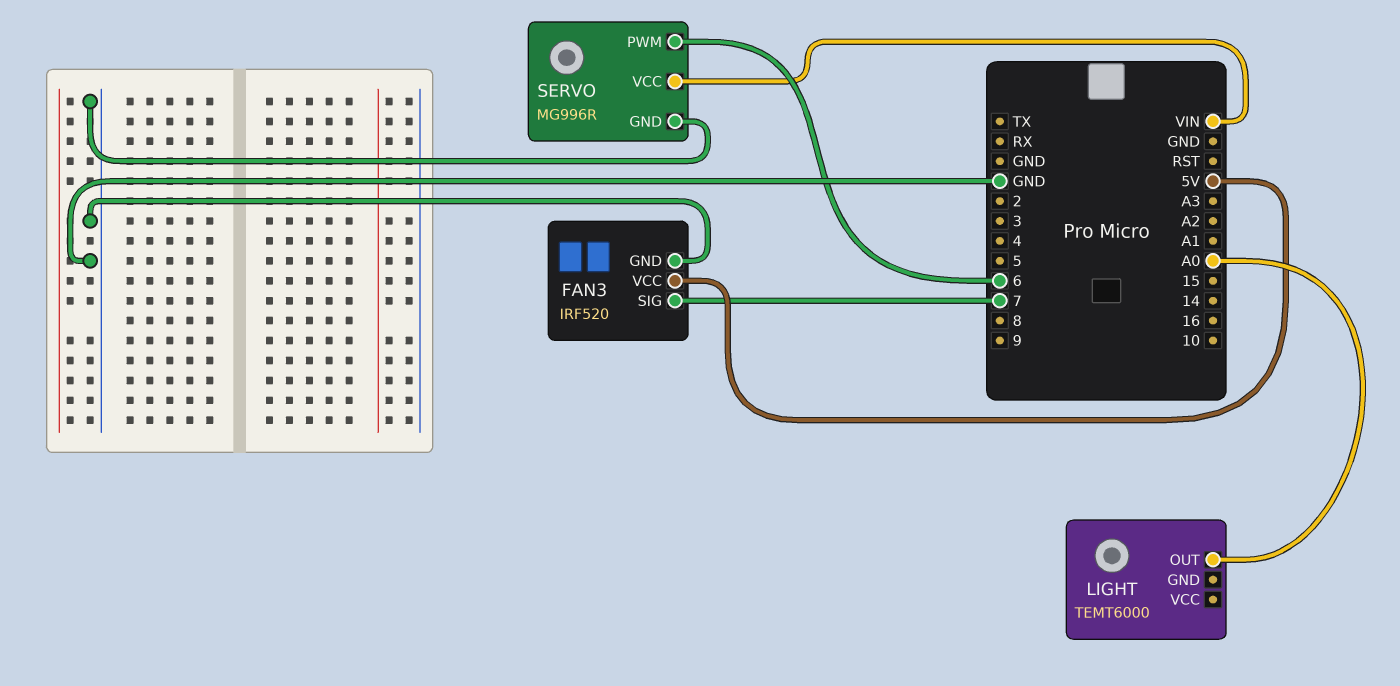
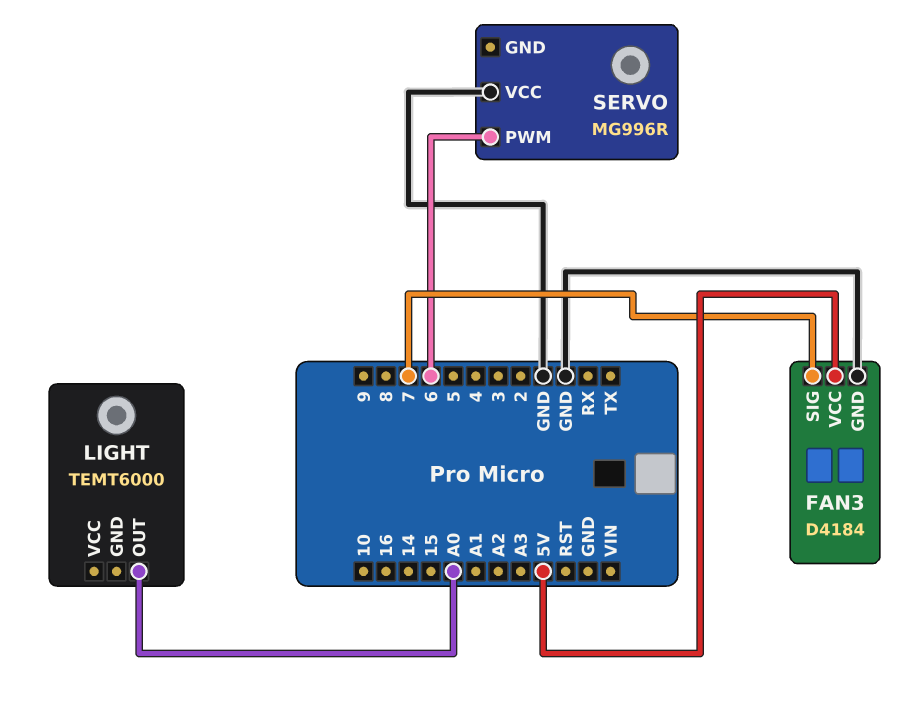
FAN3: IRF520 -> D4184
SERVO pin GND: GND -> none
SERVO pin VCC: VIN -> GND

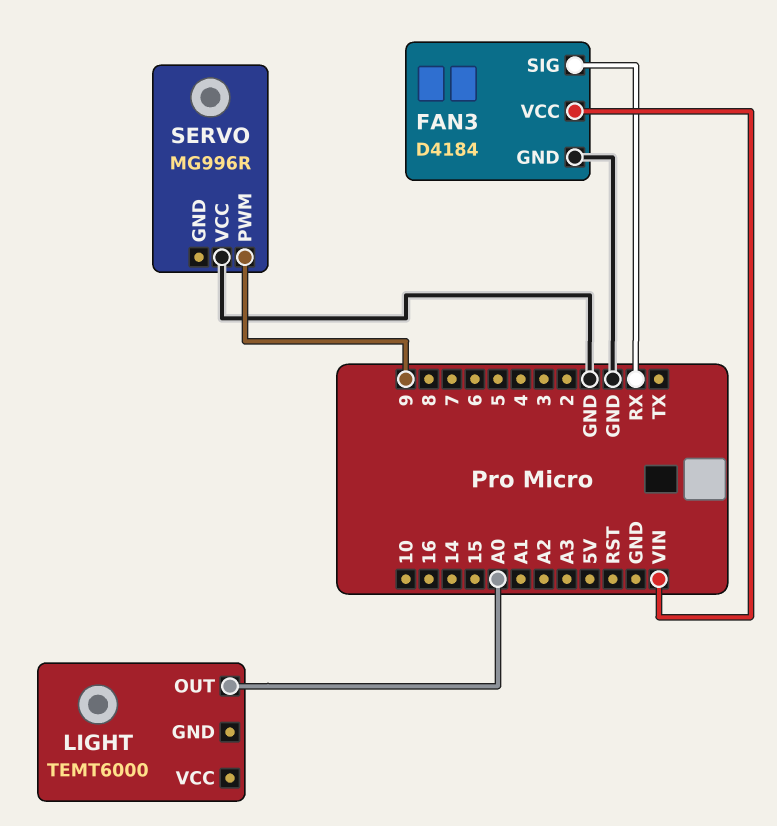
FAN3 pin SIG: 7 -> RX
FAN3 pin VCC: 5V -> VIN
SERVO pin PWM: 6 -> 9

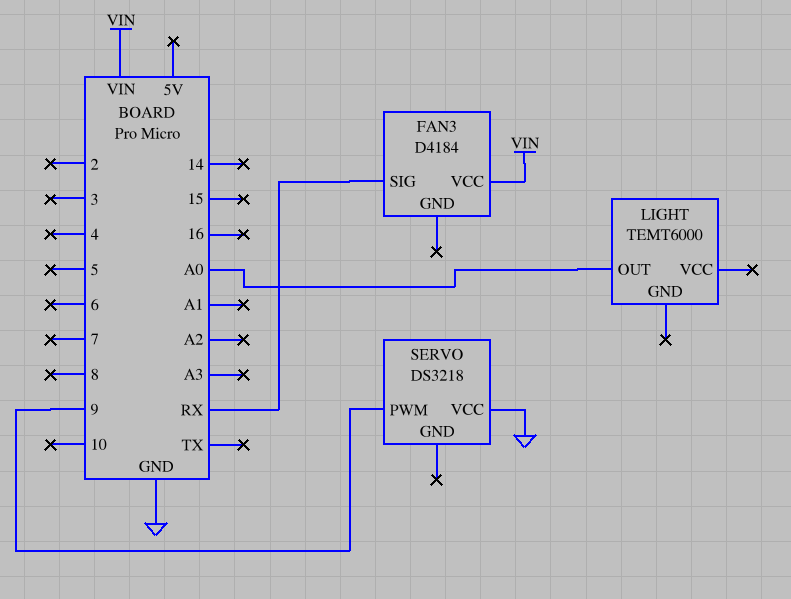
FAN3 pin GND: GND -> none
SERVO: MG996R -> DS3218

